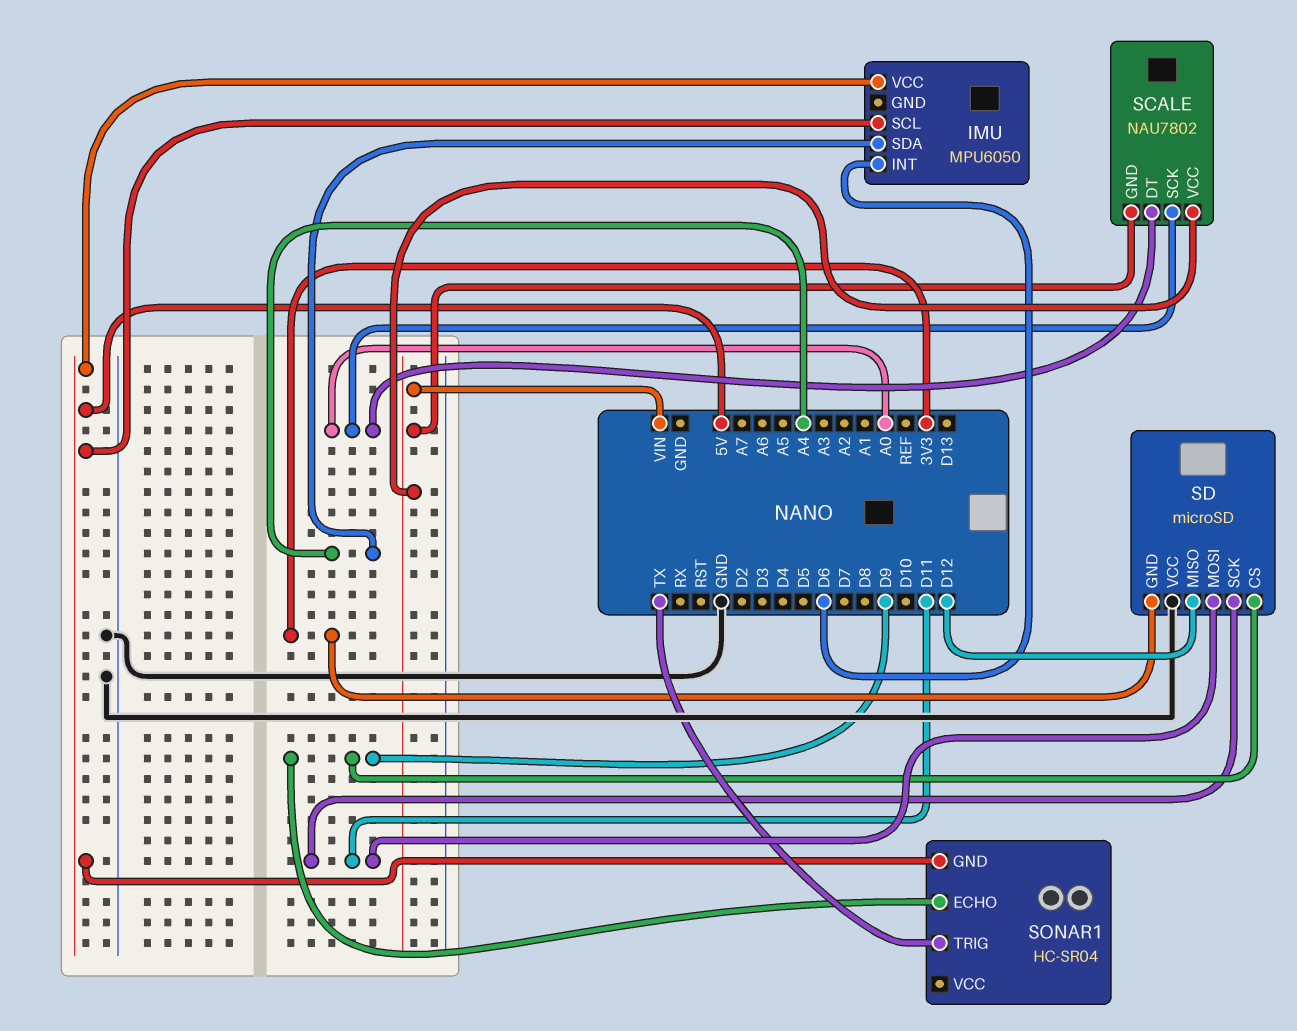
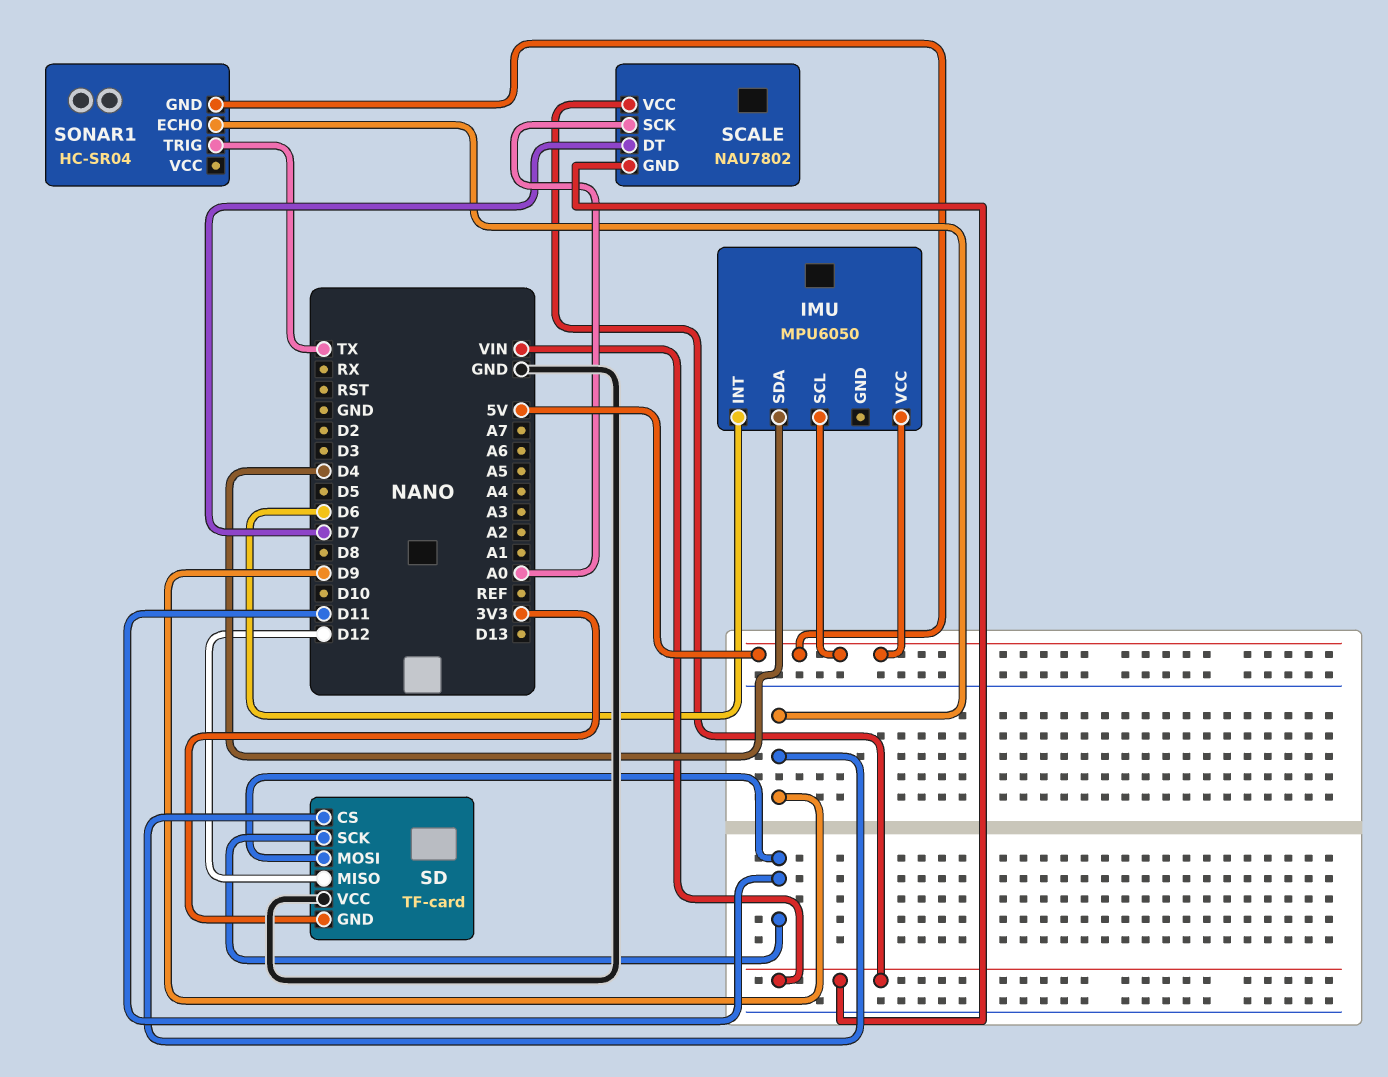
IMU pin SDA: A4 -> D4
SCALE pin DT: A0 -> D7
SD: microSD -> TF-card

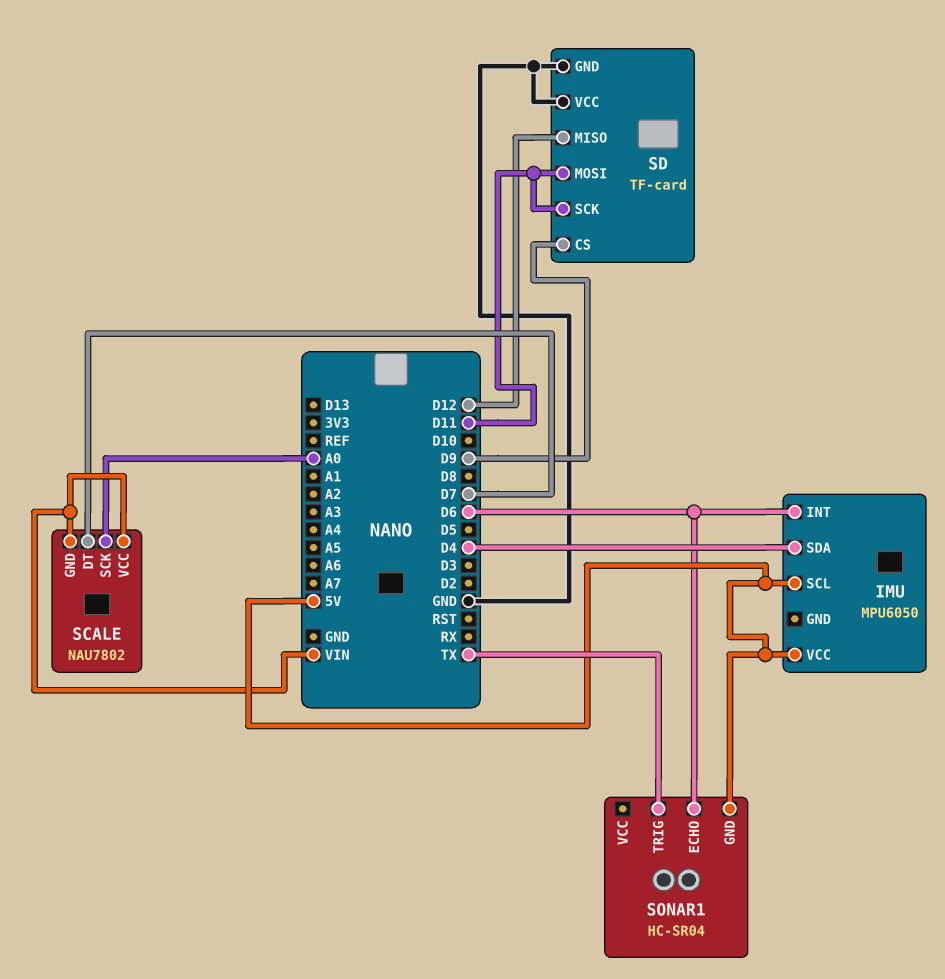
SD pin GND: 3V3 -> GND
SONAR1 pin ECHO: D9 -> D6

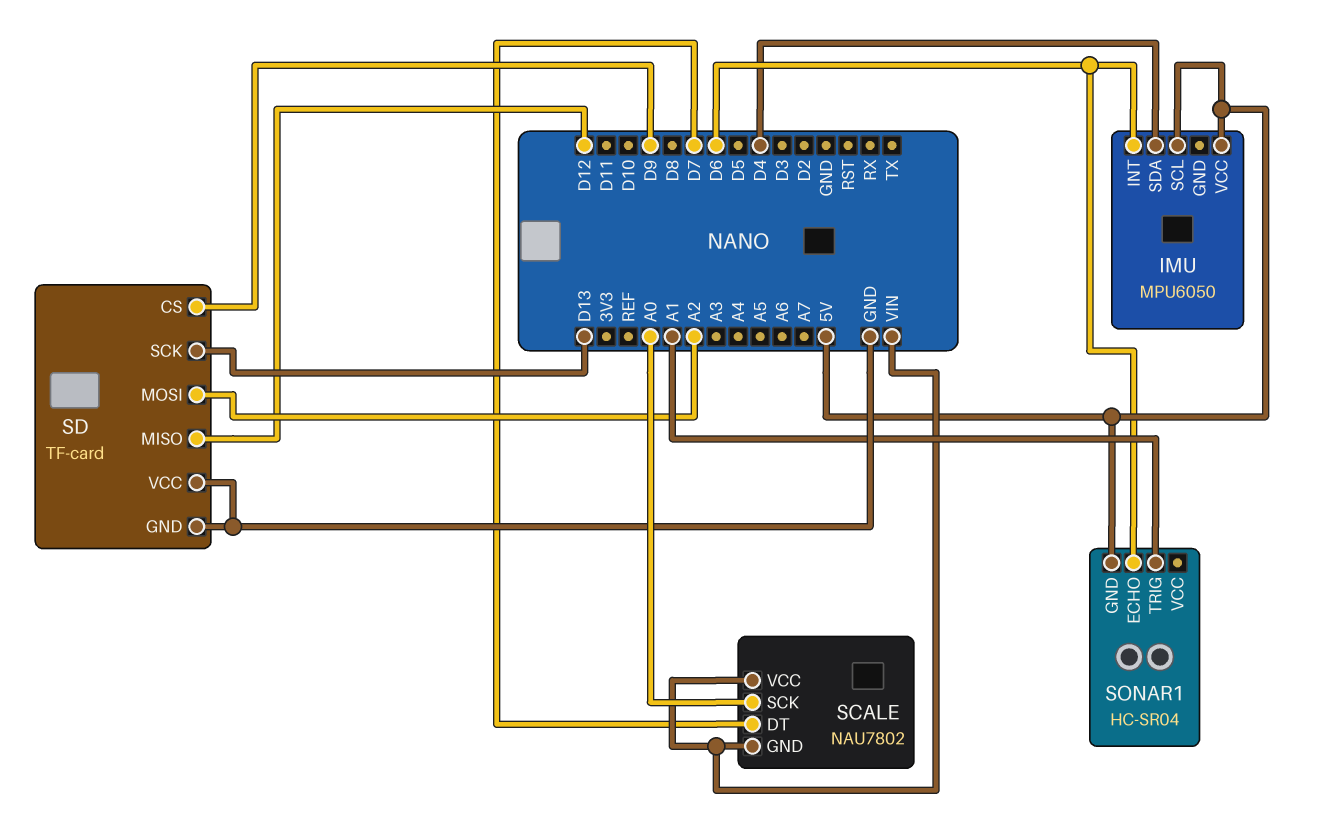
SD pin MOSI: D11 -> A2
SD pin SCK: D11 -> D13
SONAR1 pin TRIG: TX -> A1

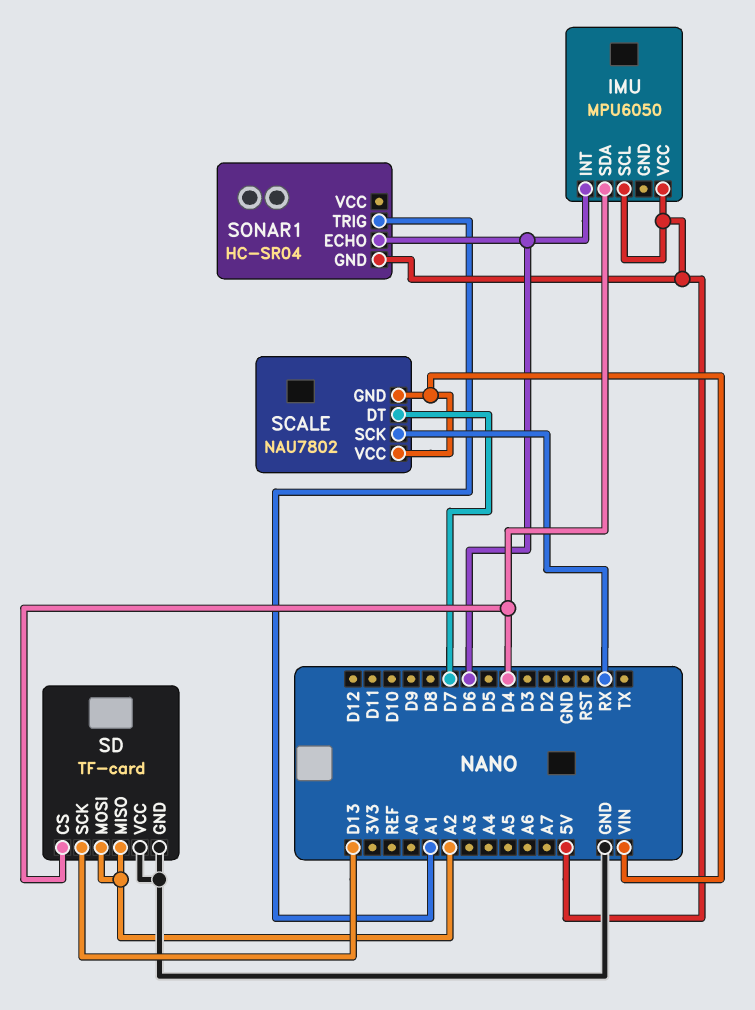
SCALE pin SCK: A0 -> RX
SD pin CS: D9 -> D4
SD pin MISO: D12 -> A2

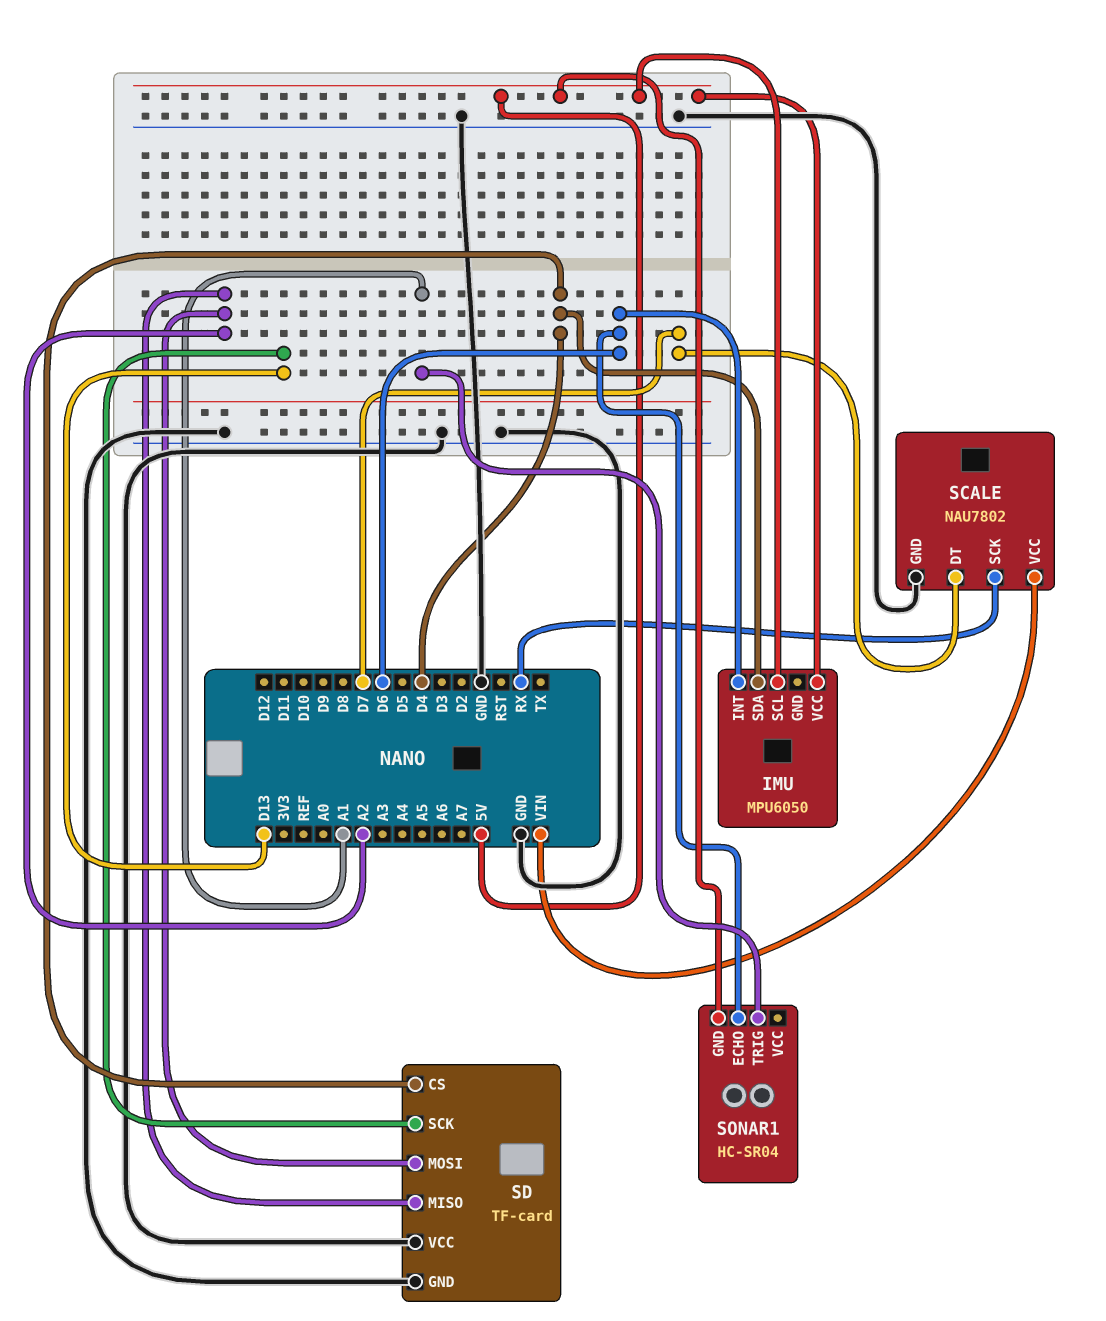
SCALE pin GND: VIN -> GND

